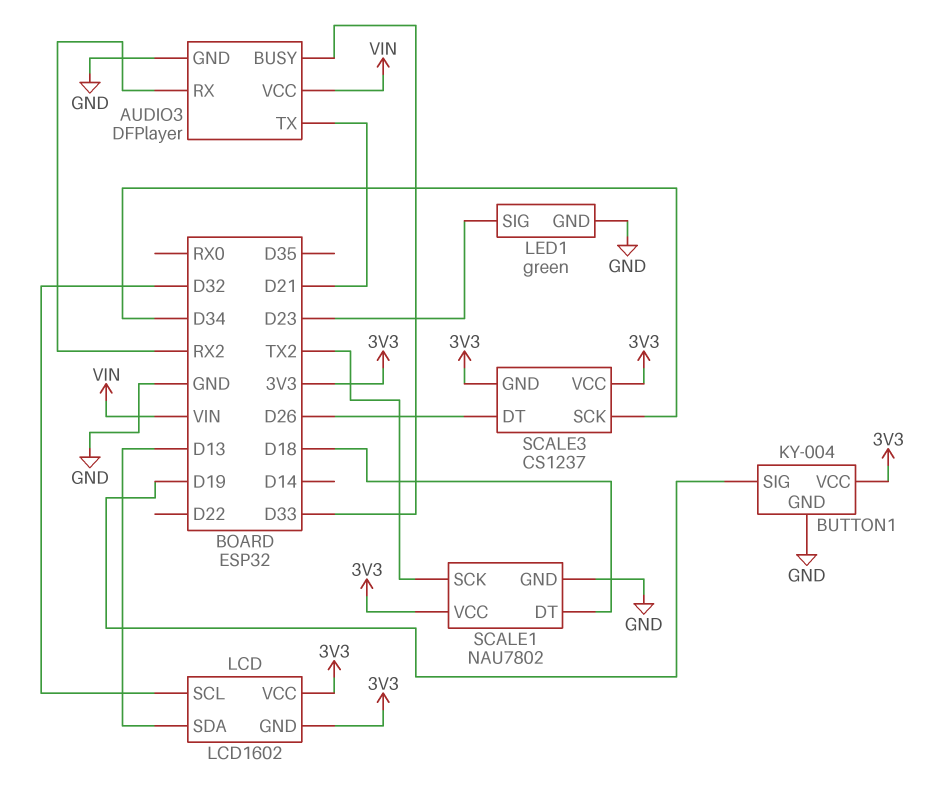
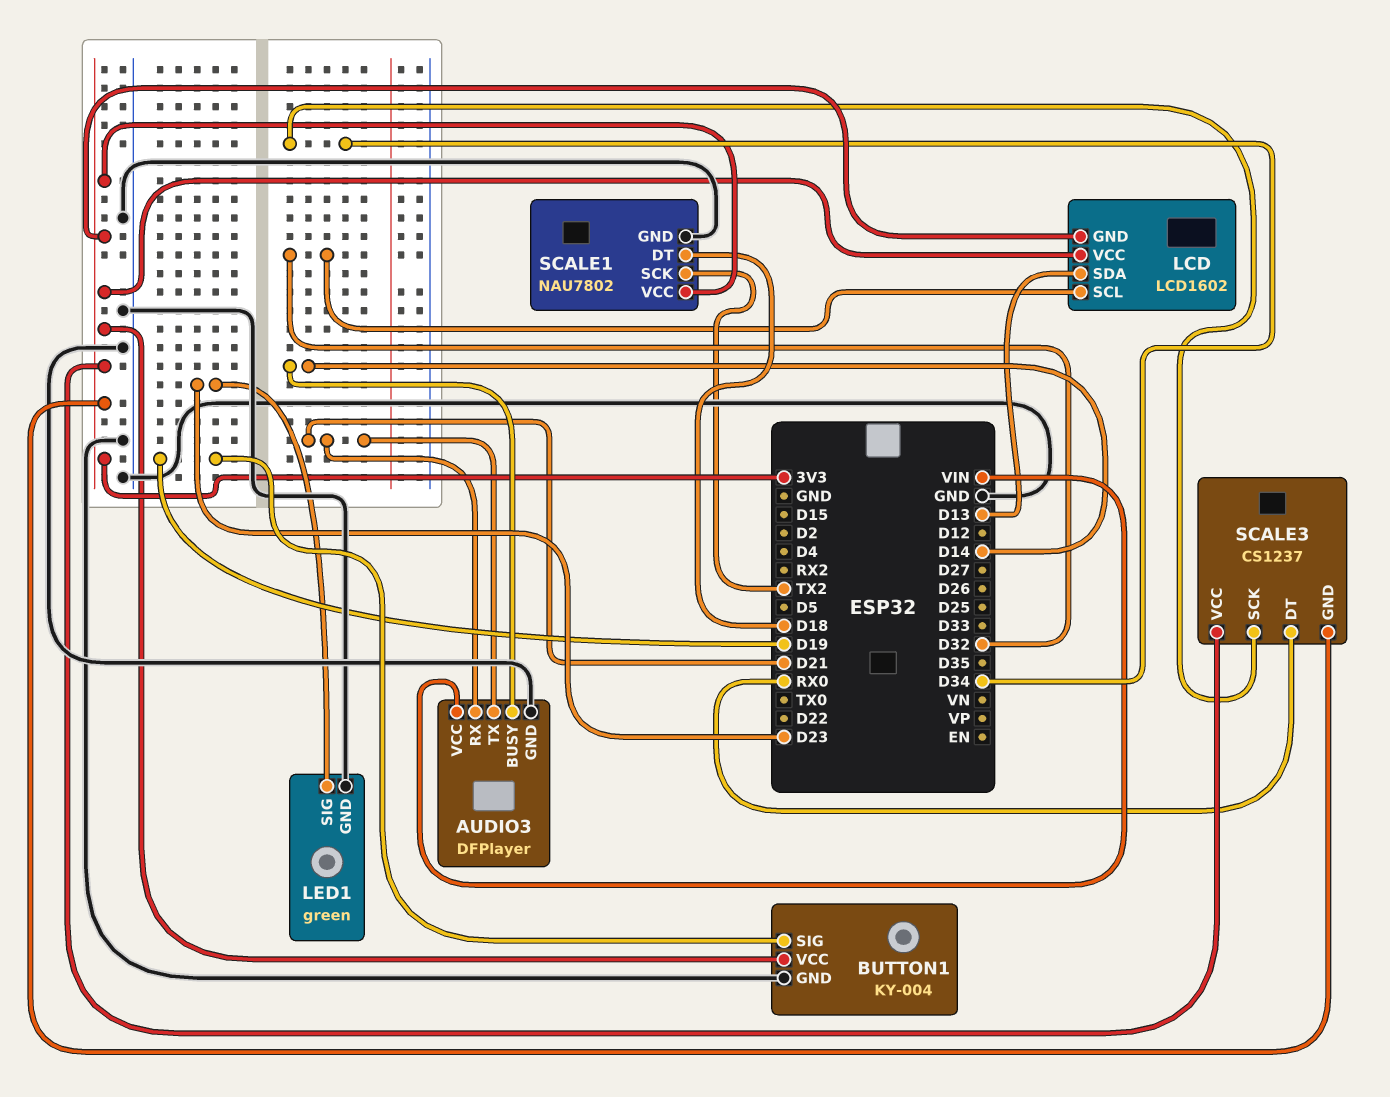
AUDIO3 pin BUSY: D33 -> D14
AUDIO3 pin RX: RX2 -> D21
SCALE3 pin DT: D26 -> RX0

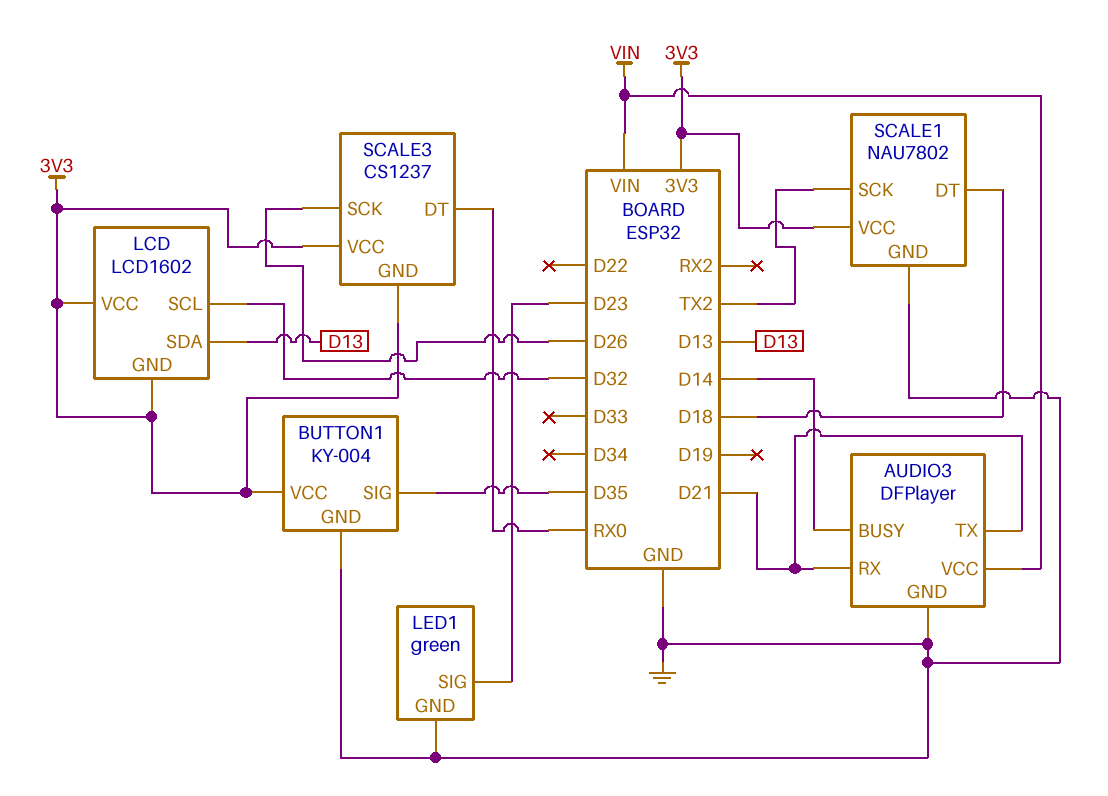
BUTTON1 pin SIG: D19 -> D35
SCALE3 pin SCK: D34 -> D26

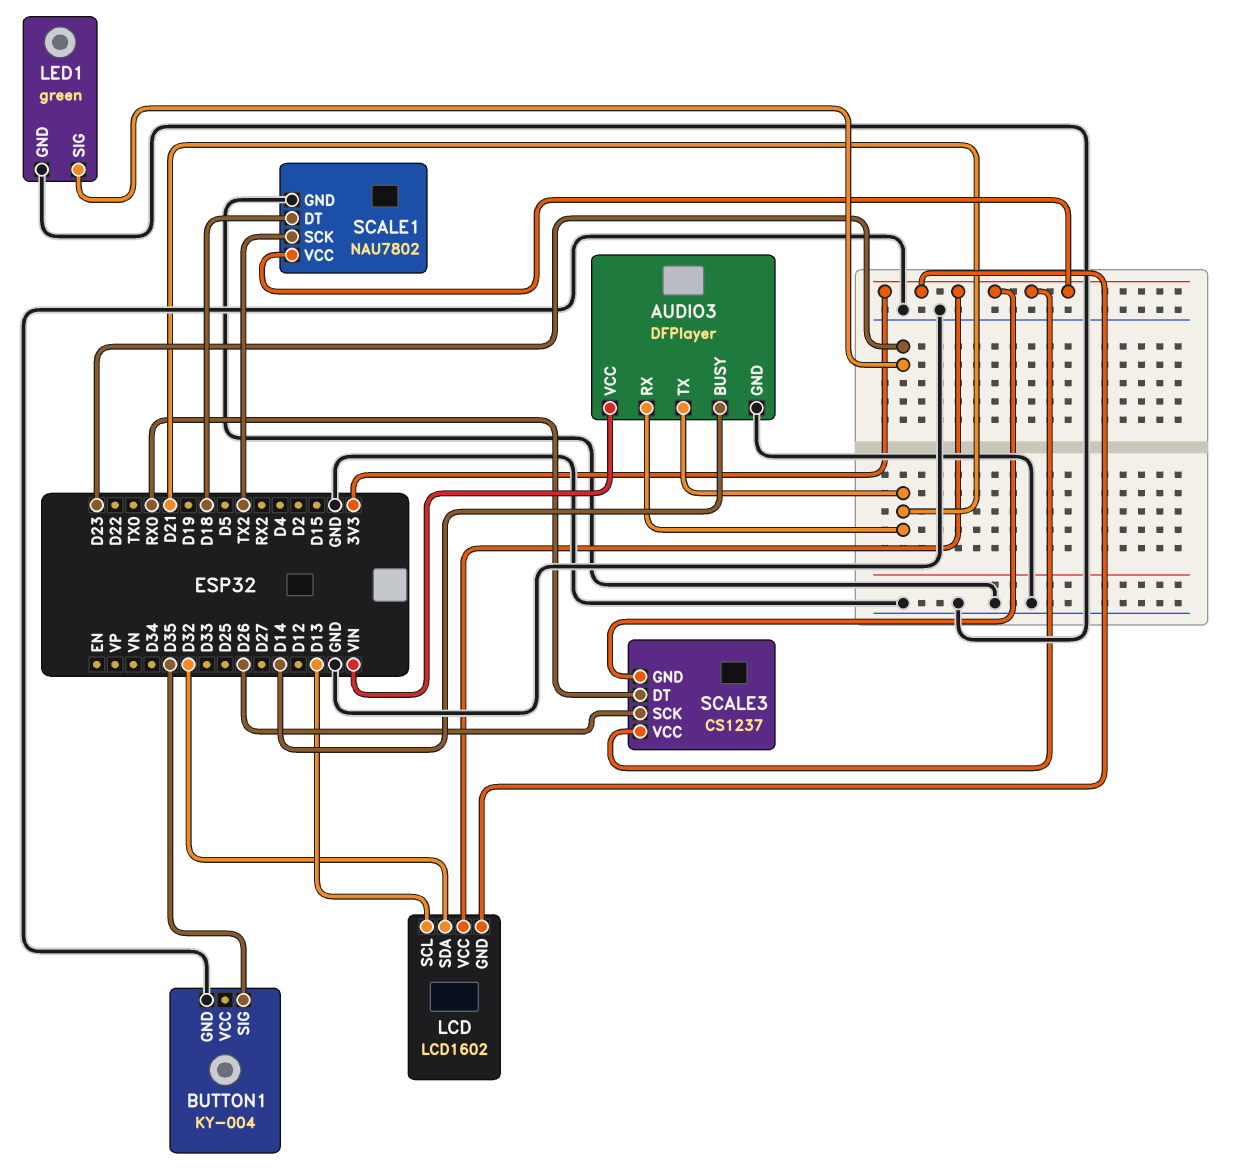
BUTTON1 pin VCC: 3V3 -> none
LCD pin SCL: D32 -> D13
LCD pin SDA: D13 -> D32

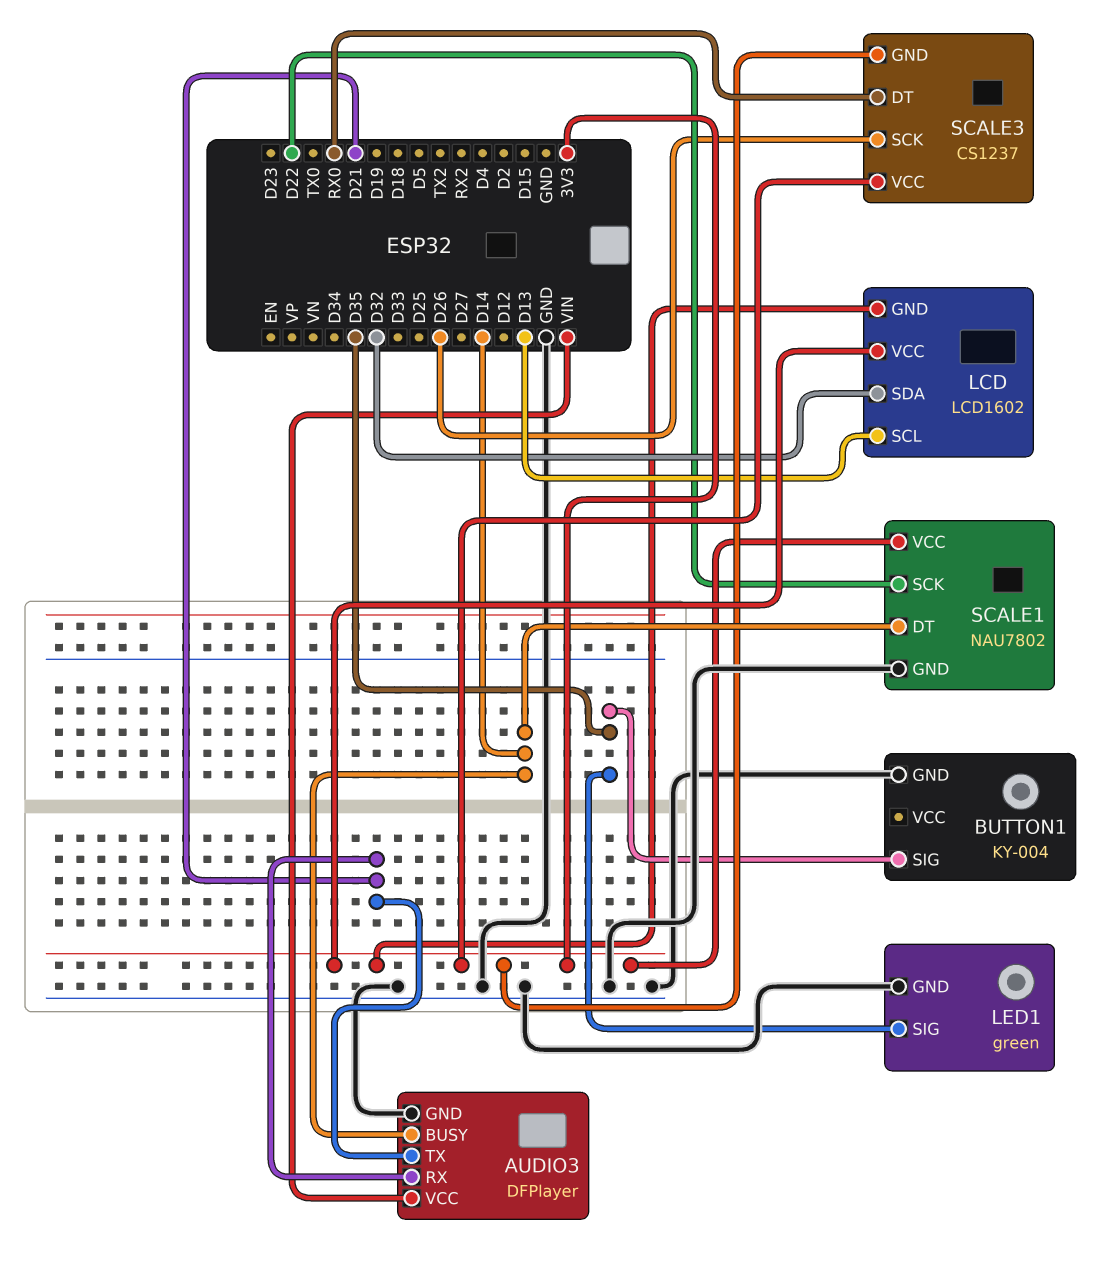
LED1 pin SIG: D23 -> D35
SCALE1 pin DT: D18 -> D14
SCALE1 pin SCK: TX2 -> D22

